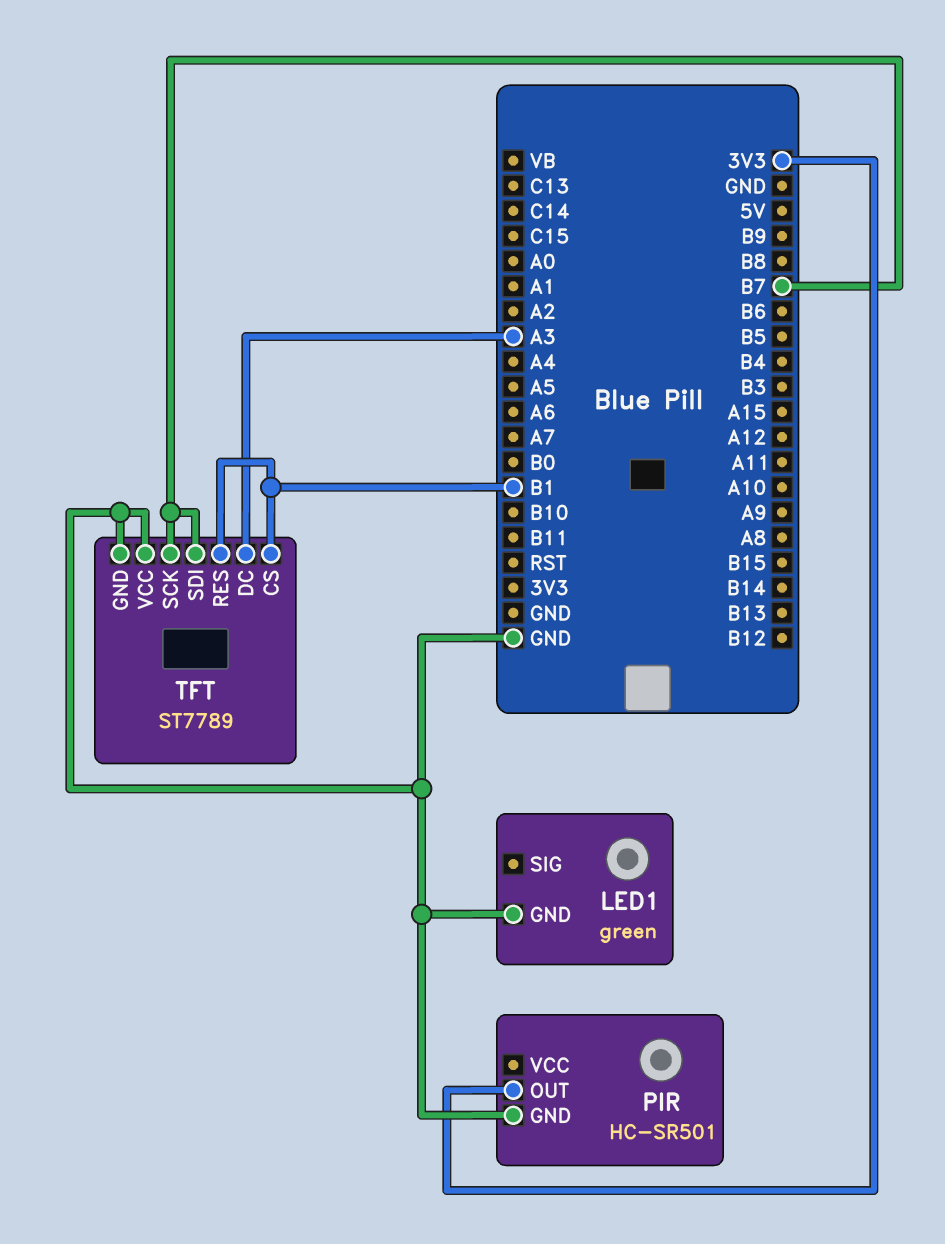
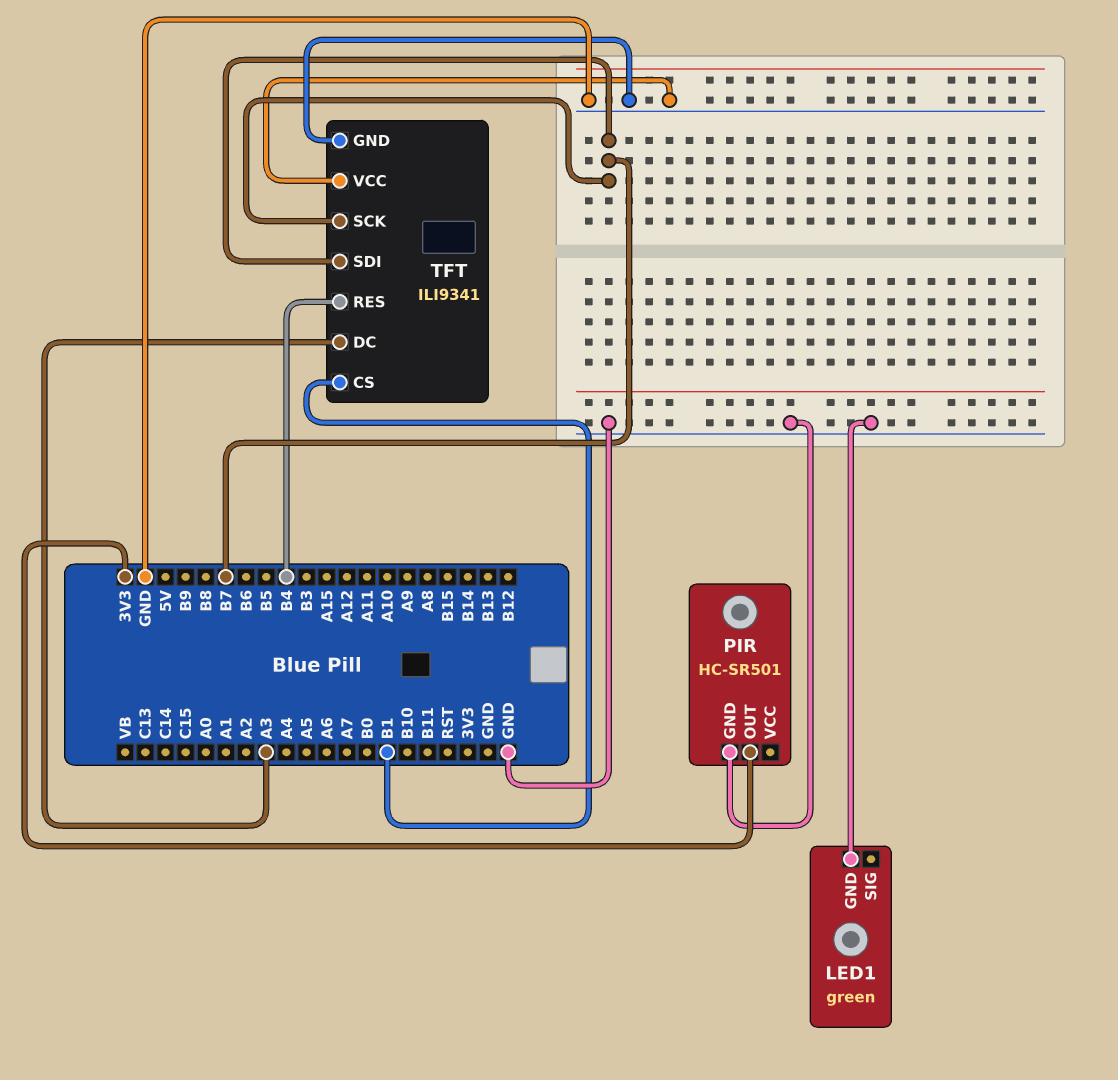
TFT: ST7789 -> ILI9341
TFT pin RES: B1 -> B4

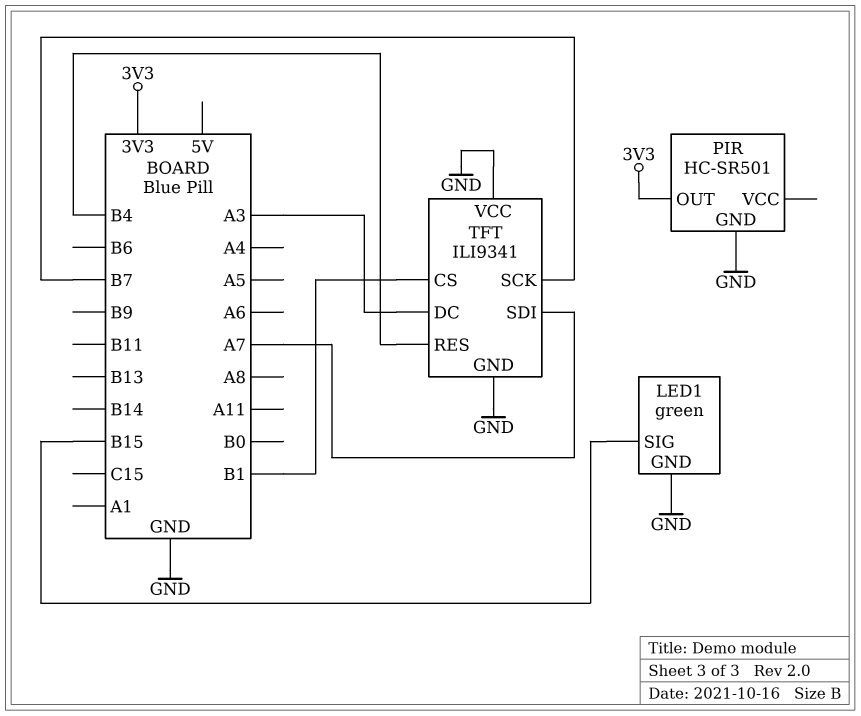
LED1 pin SIG: none -> B15
TFT pin SDI: B7 -> A7

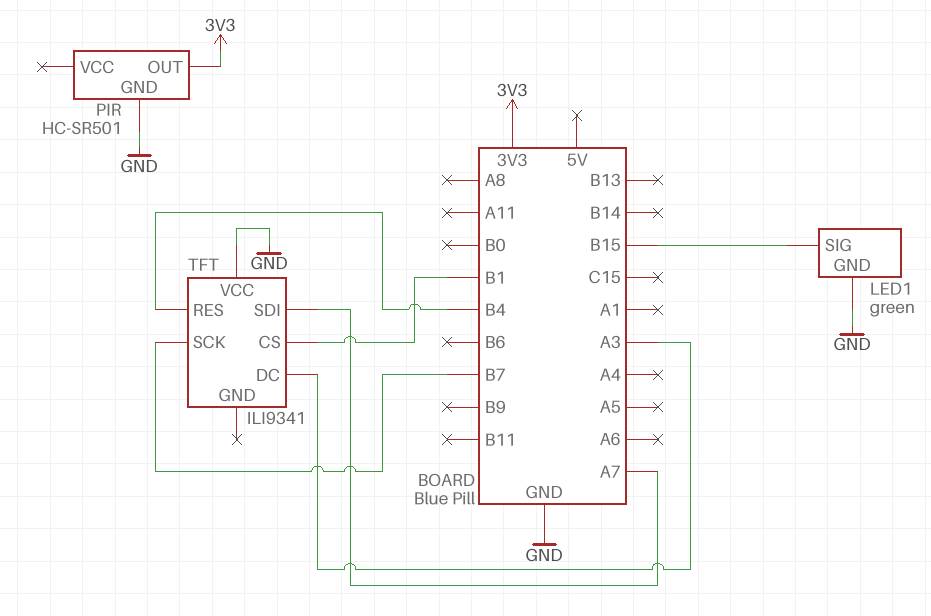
TFT pin GND: GND -> none

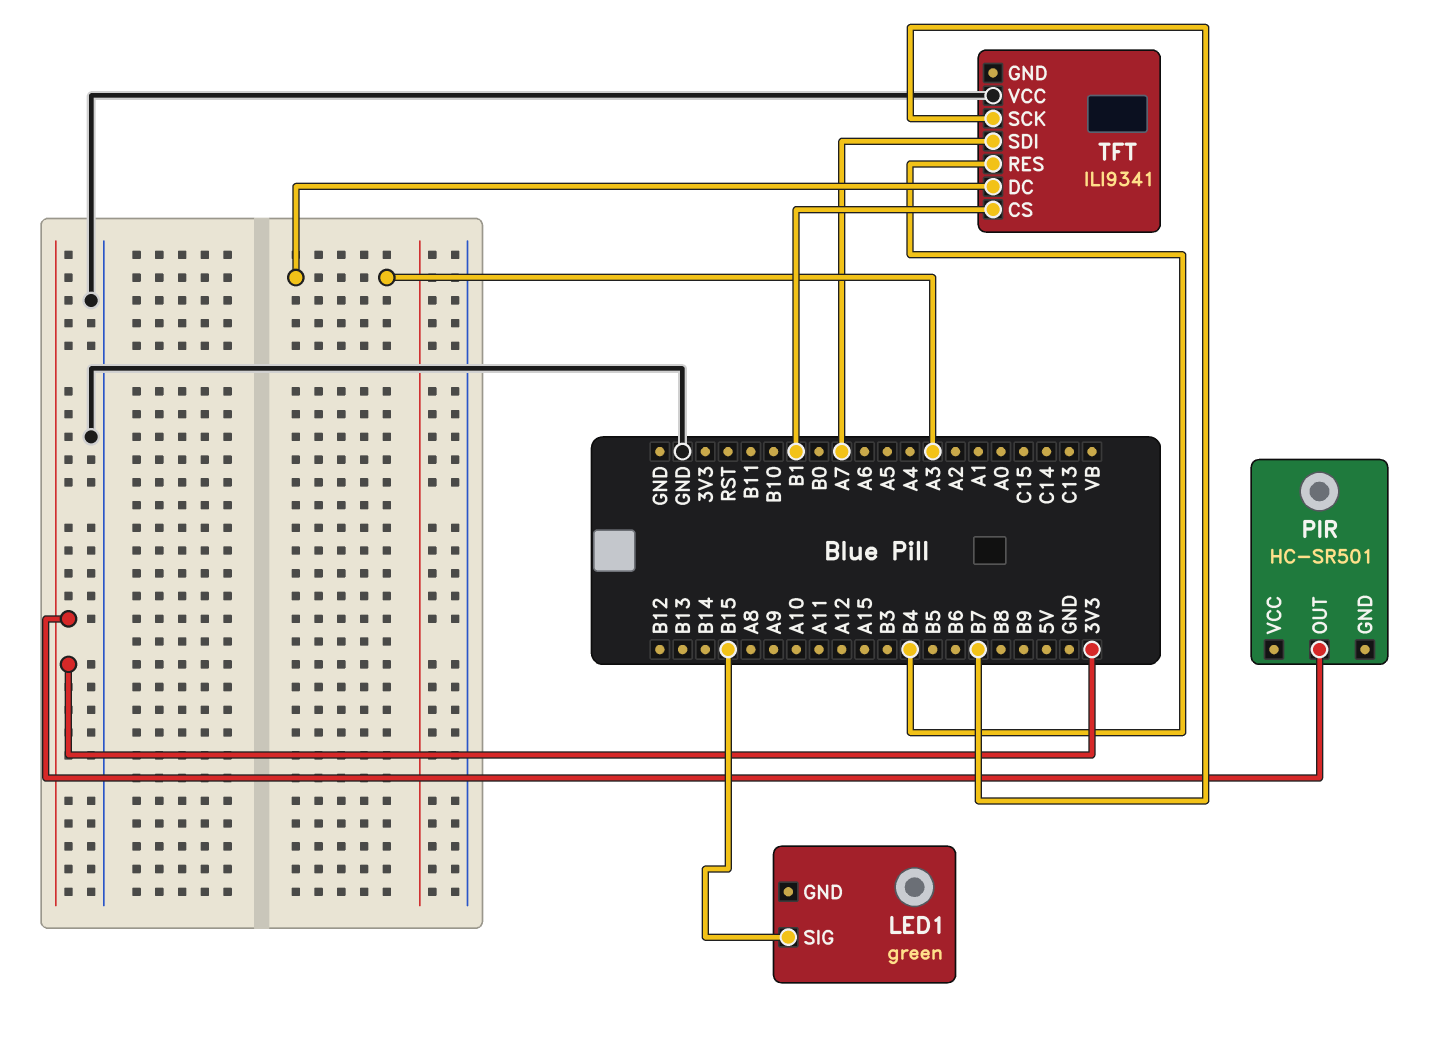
LED1 pin GND: GND -> none
PIR pin GND: GND -> none

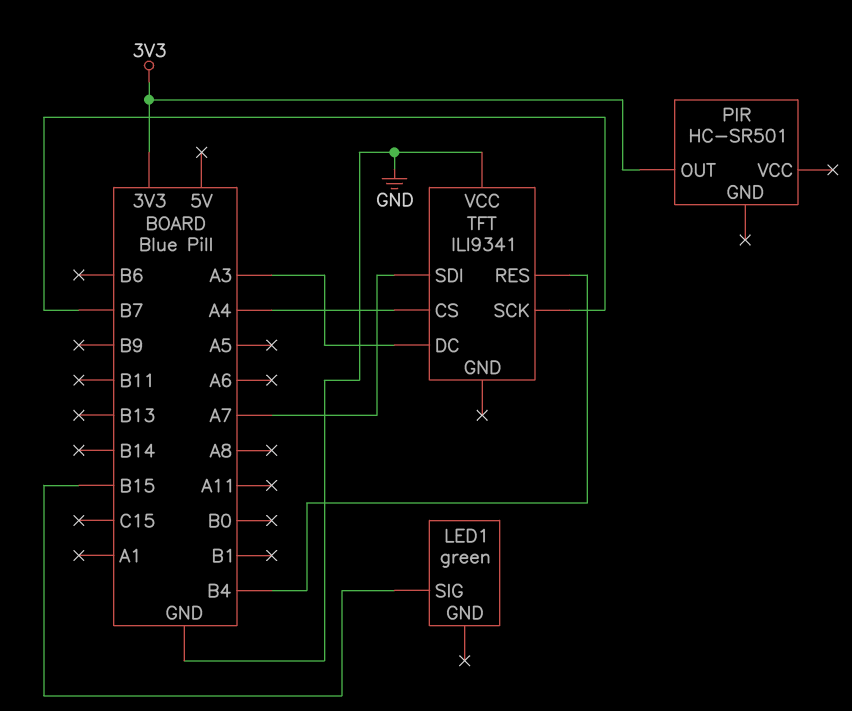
TFT pin CS: B1 -> A4

